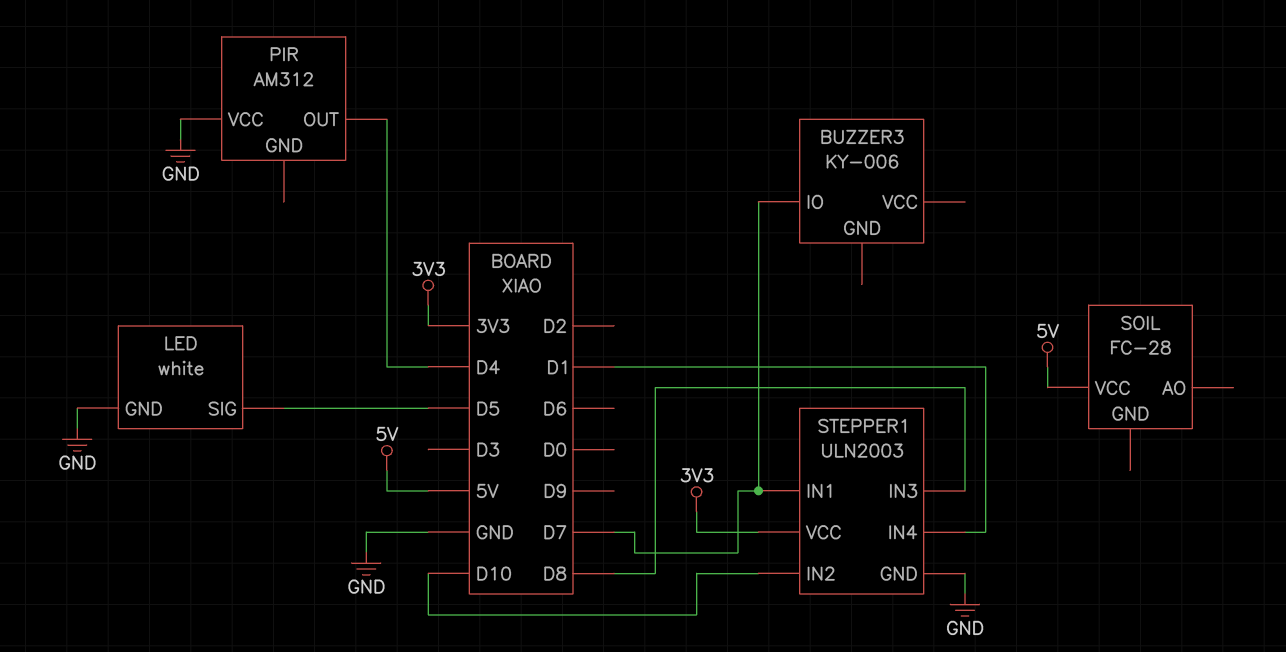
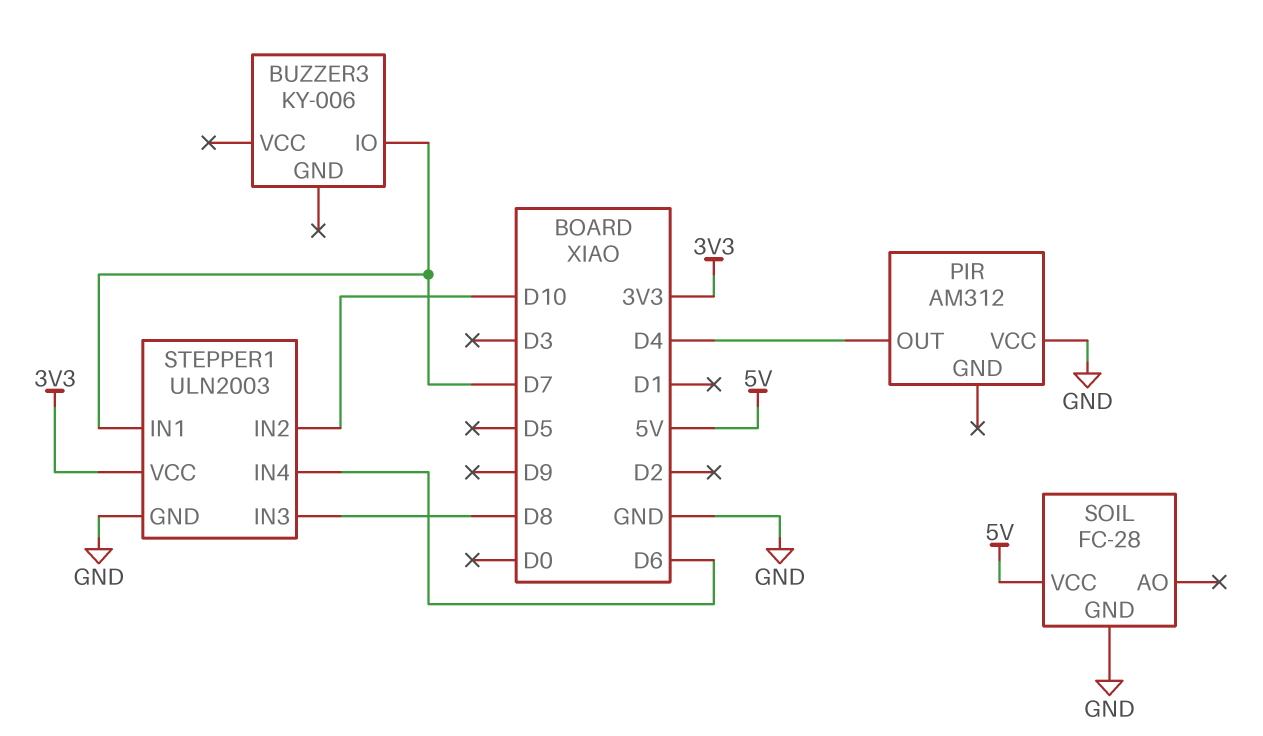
LED: white -> none
LED pin GND: GND -> none
LED pin SIG: D5 -> none
SOIL pin GND: none -> GND
STEPPER1 pin IN4: D1 -> D6

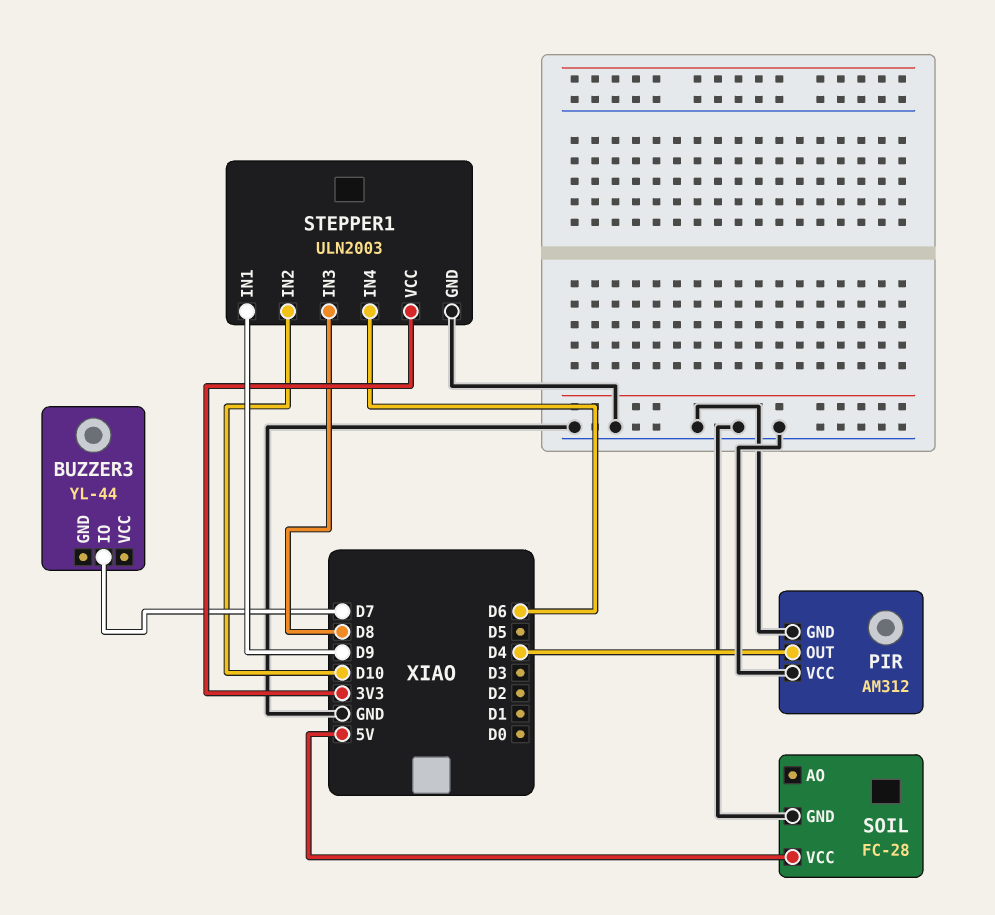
BUZZER3: KY-006 -> YL-44
PIR pin GND: none -> GND
STEPPER1 pin IN1: D7 -> D9

